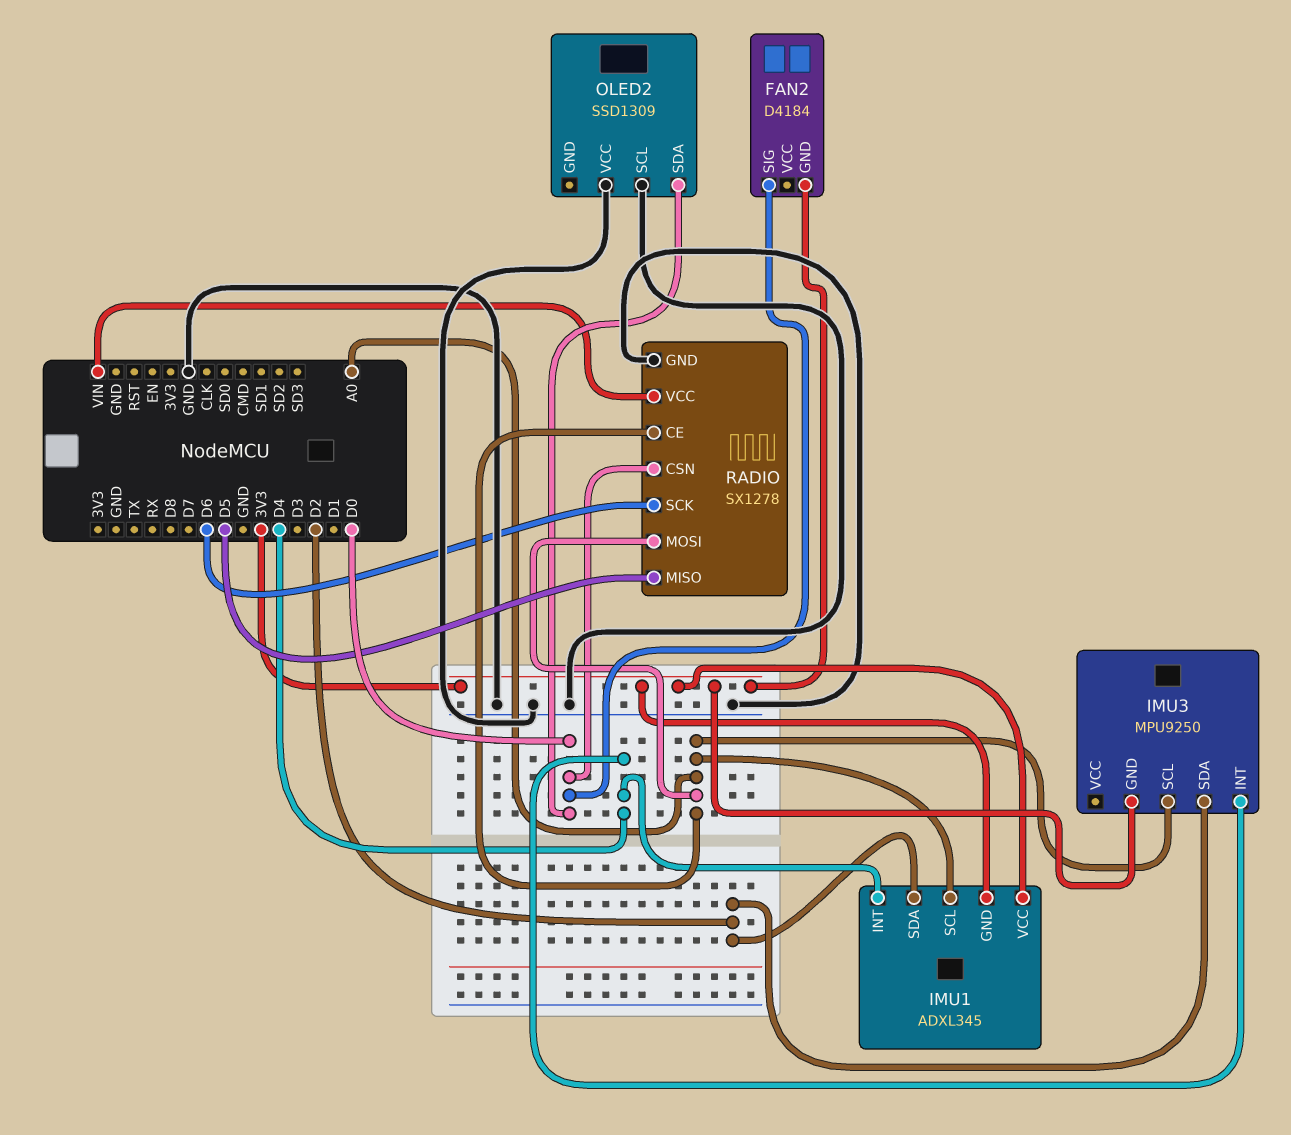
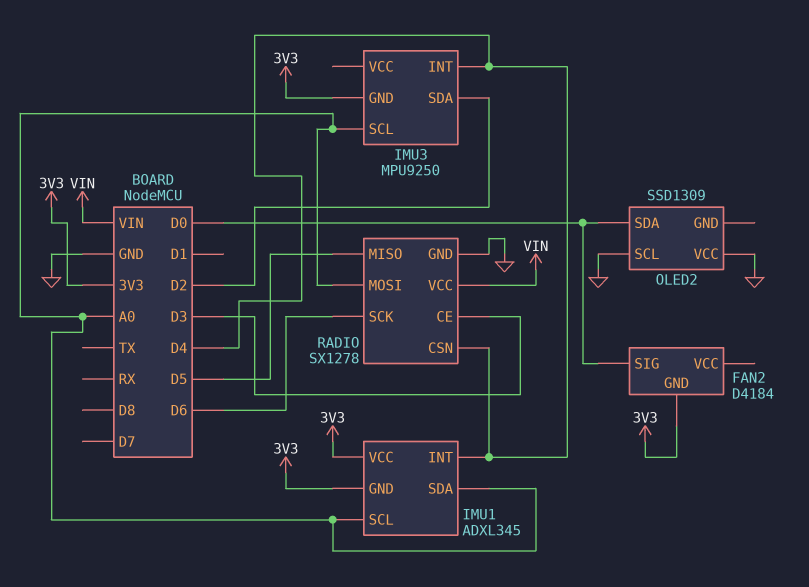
IMU1 pin SDA: D2 -> A0
RADIO pin CE: A0 -> D3
RADIO pin CSN: D0 -> D4

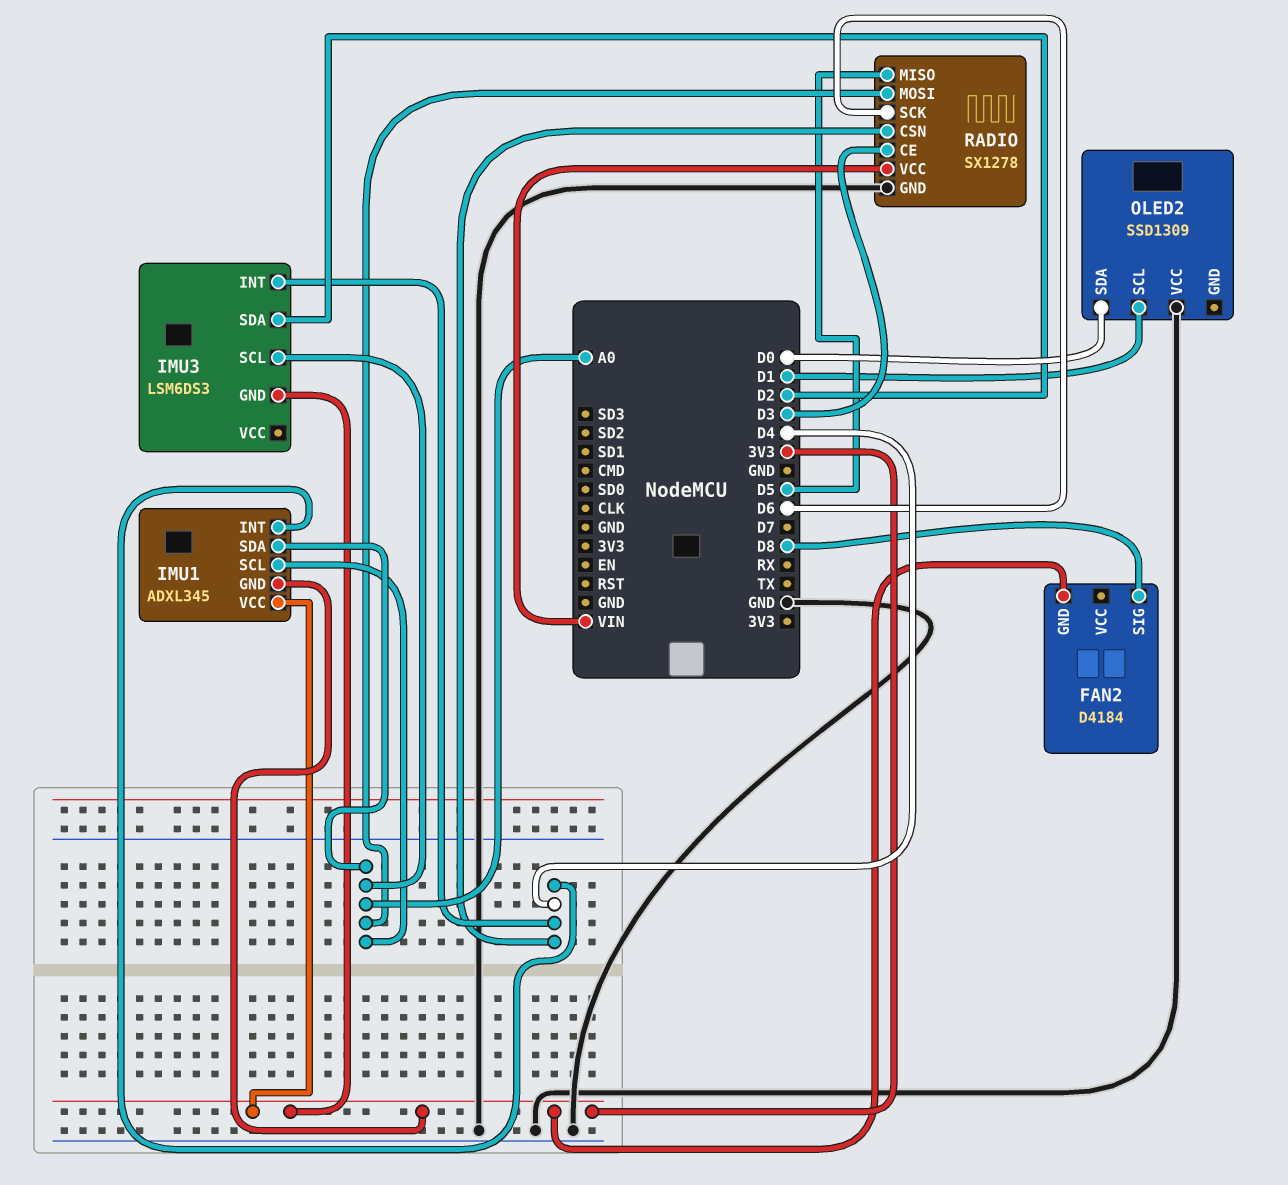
FAN2 pin SIG: D0 -> D8
IMU3: MPU9250 -> LSM6DS3
OLED2 pin SCL: GND -> D1

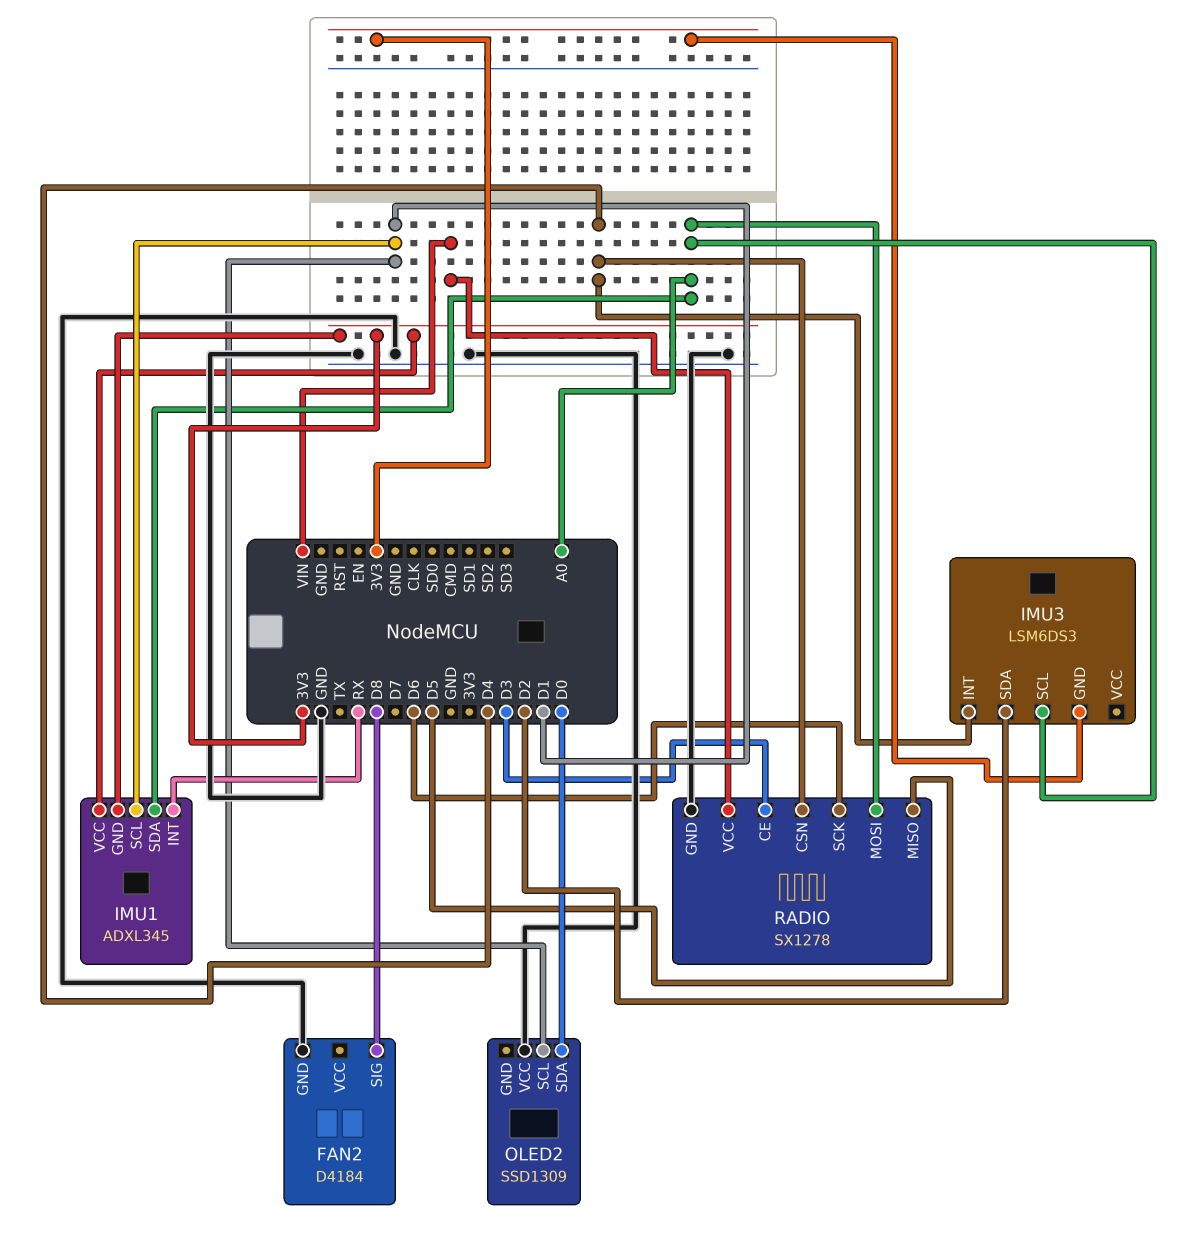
FAN2 pin GND: 3V3 -> GND
IMU1 pin INT: D4 -> RX
IMU1 pin SCL: A0 -> D1

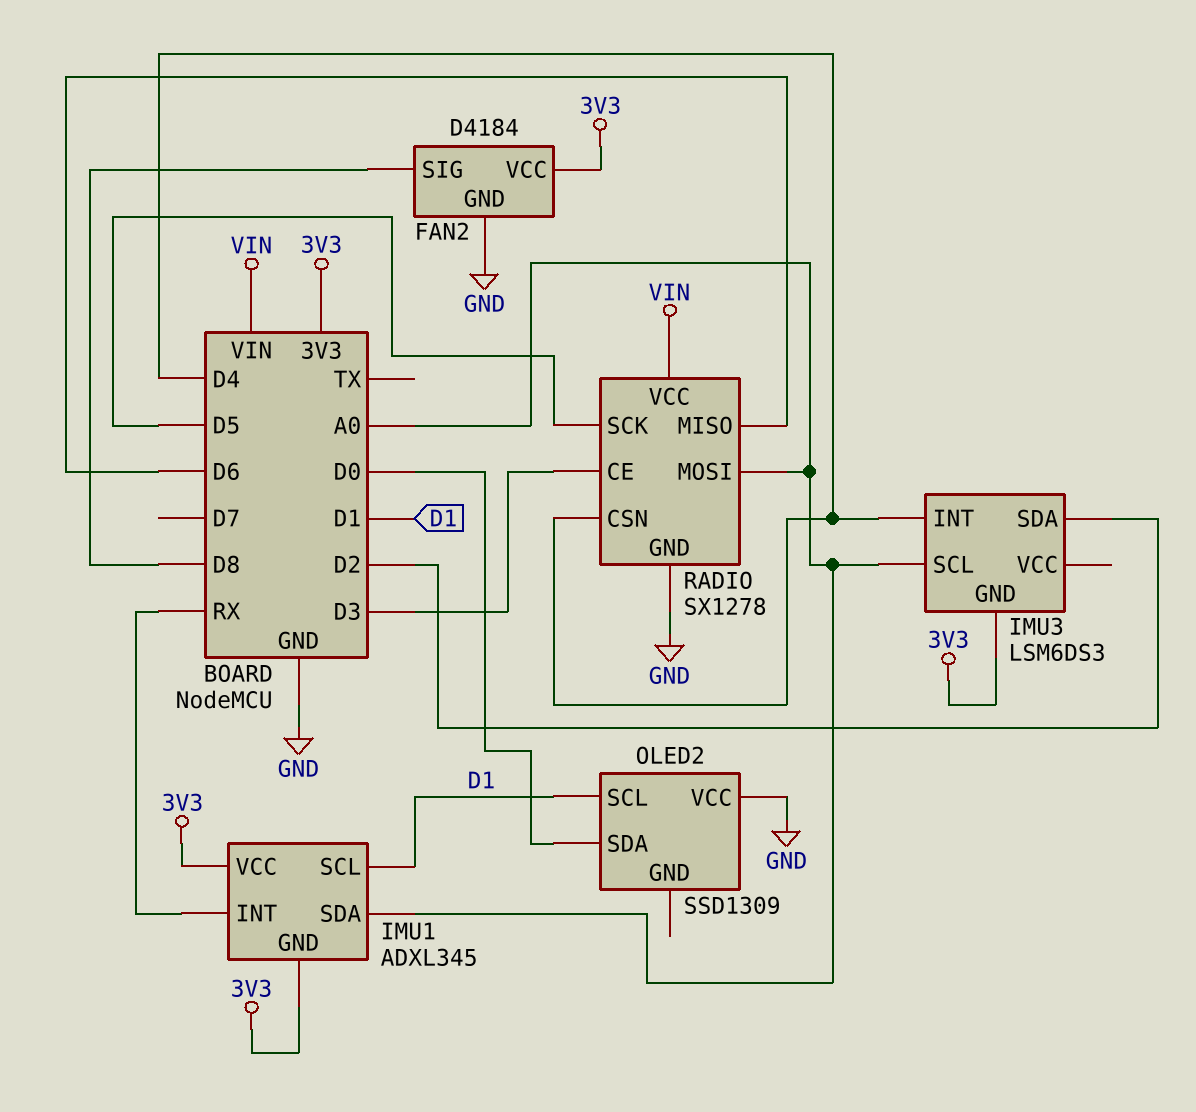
FAN2 pin VCC: none -> 3V3
RADIO pin MISO: D5 -> D6
RADIO pin SCK: D6 -> D5

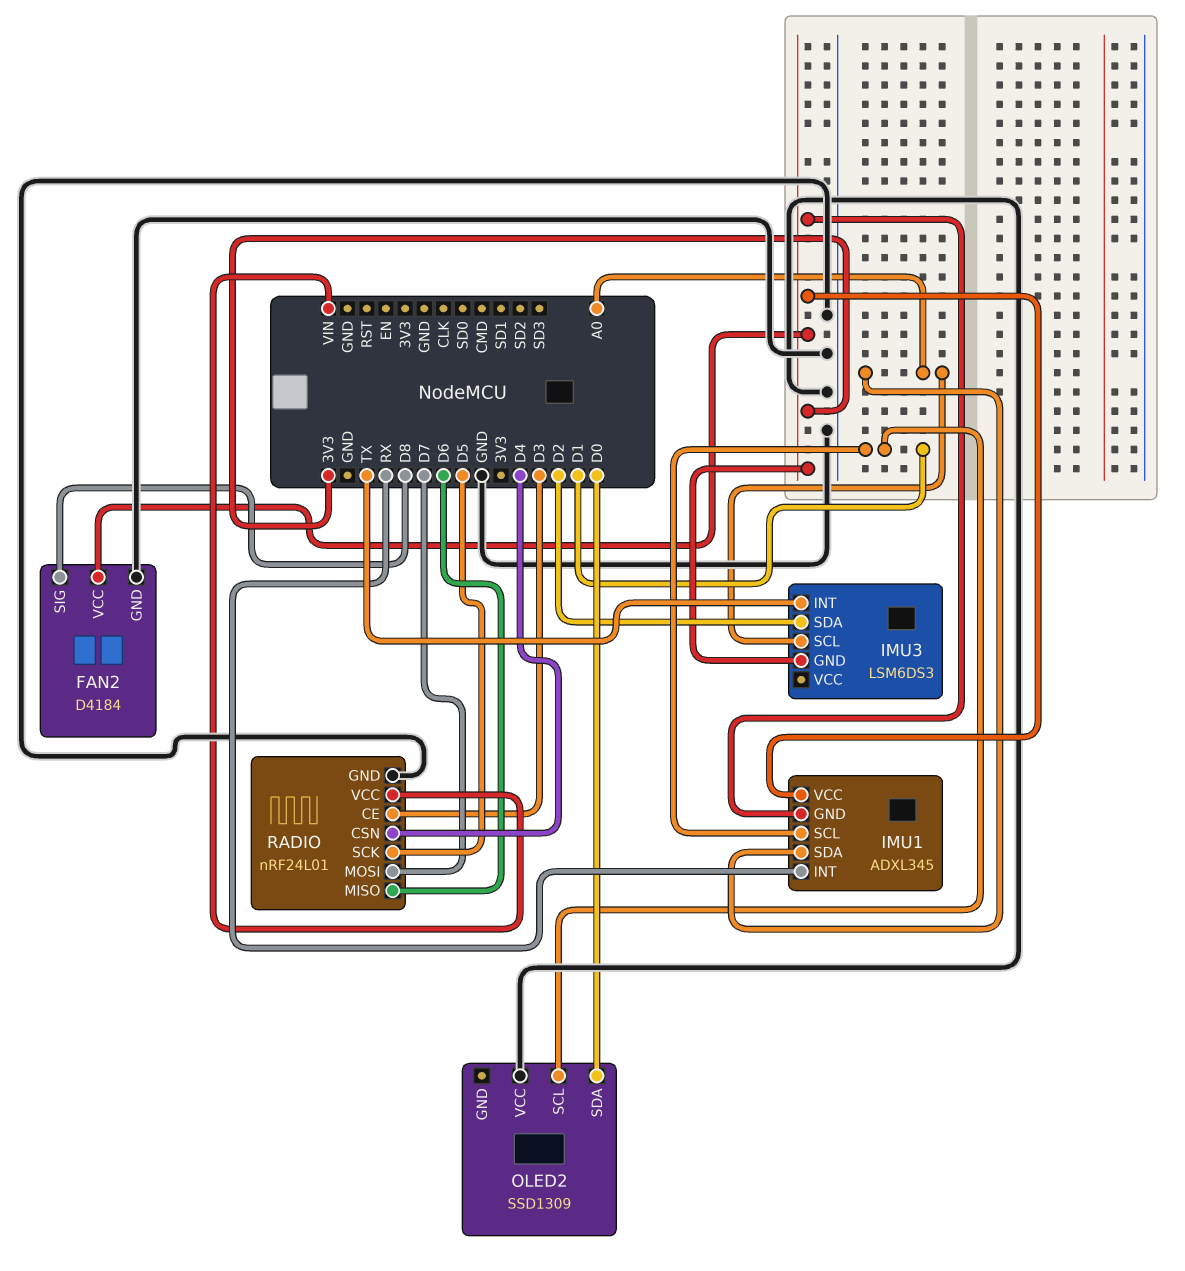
IMU3 pin INT: D4 -> TX
RADIO: SX1278 -> nRF24L01
RADIO pin MOSI: A0 -> D7

